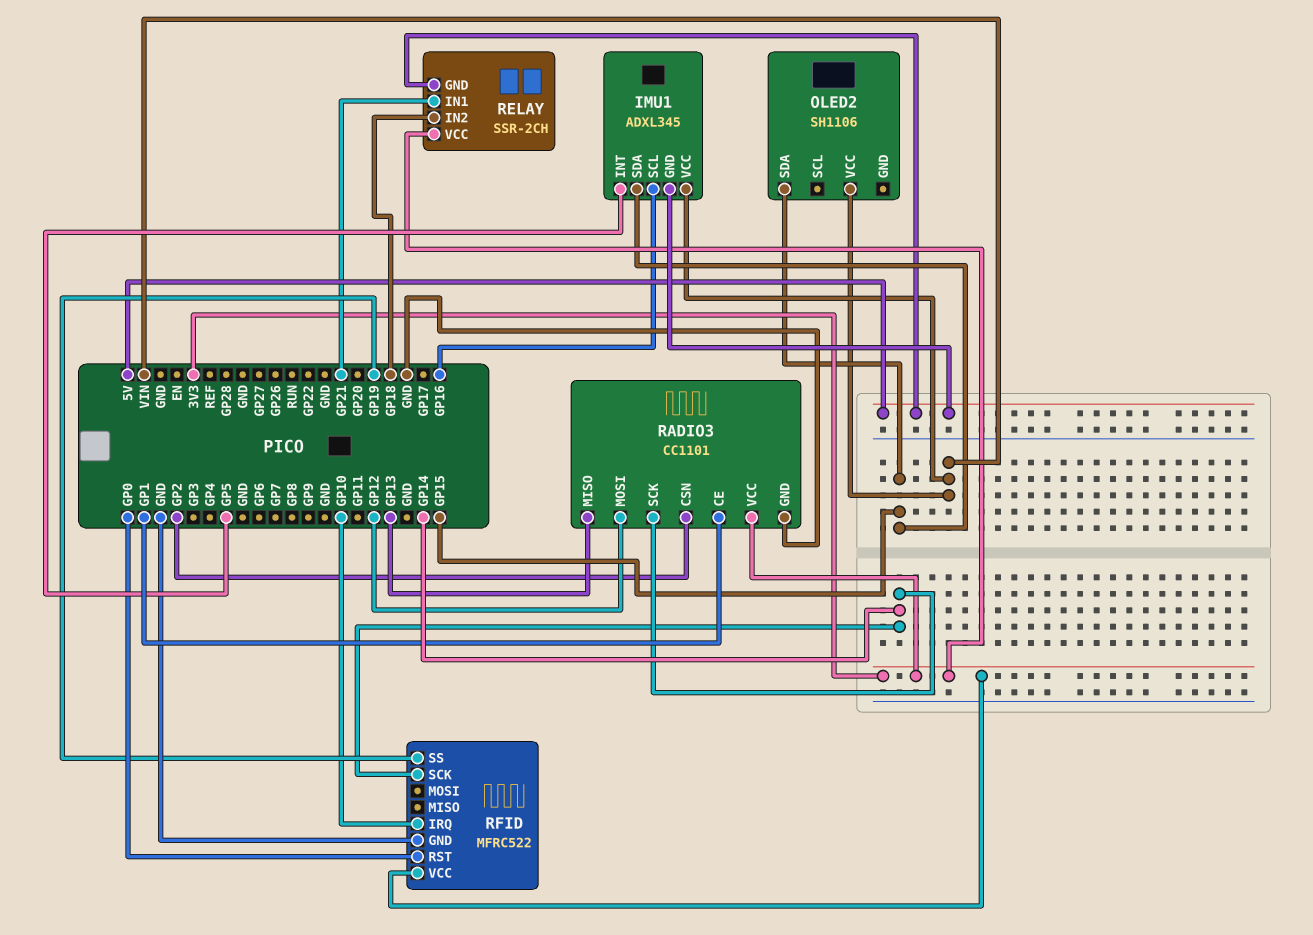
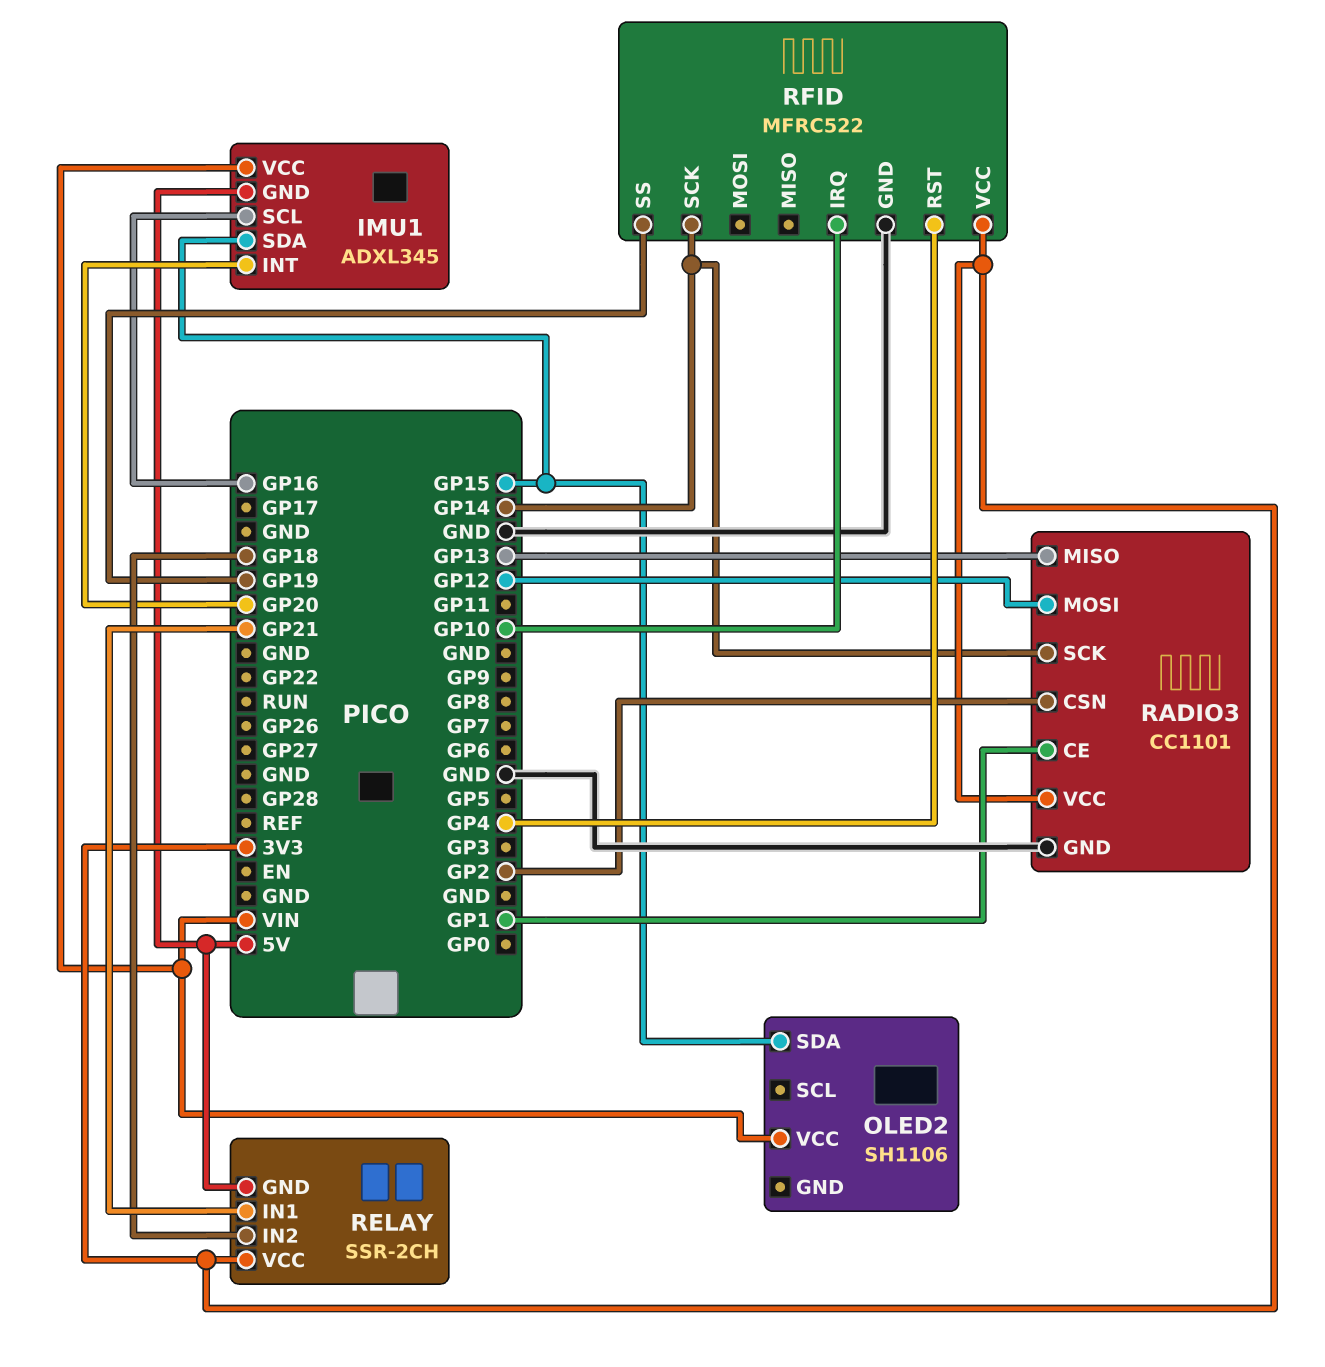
IMU1 pin INT: GP5 -> GP20
RFID pin RST: GP0 -> GP4

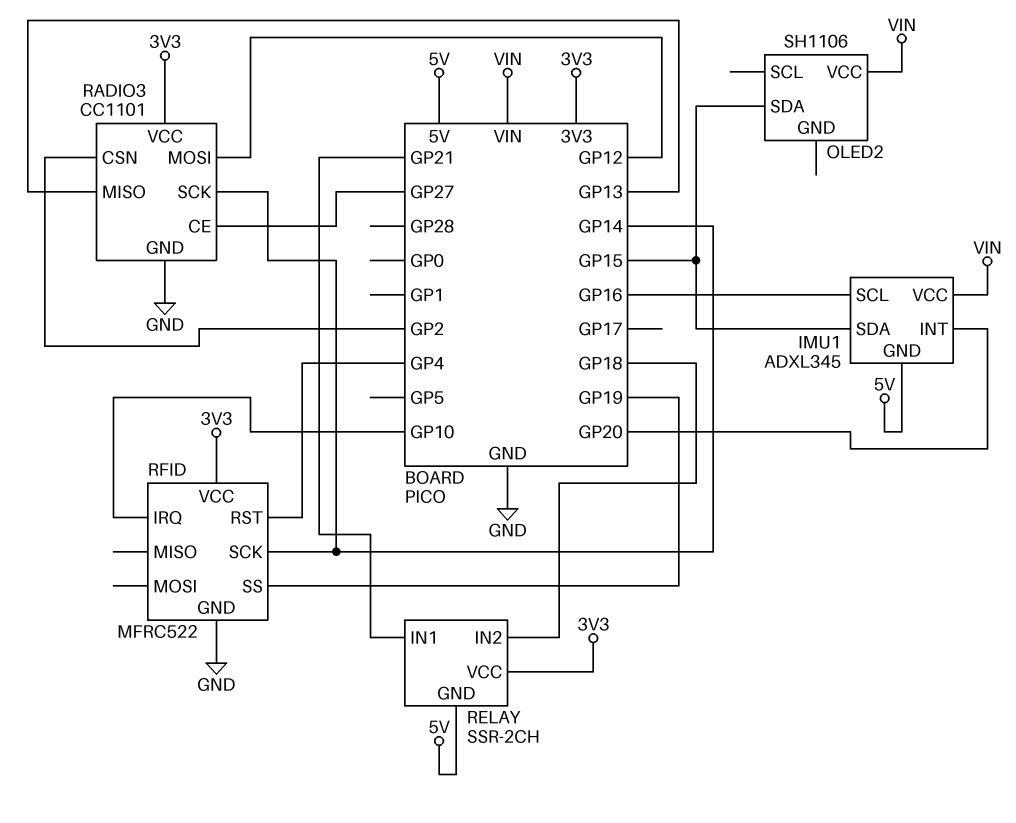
RADIO3 pin CE: GP1 -> GP27

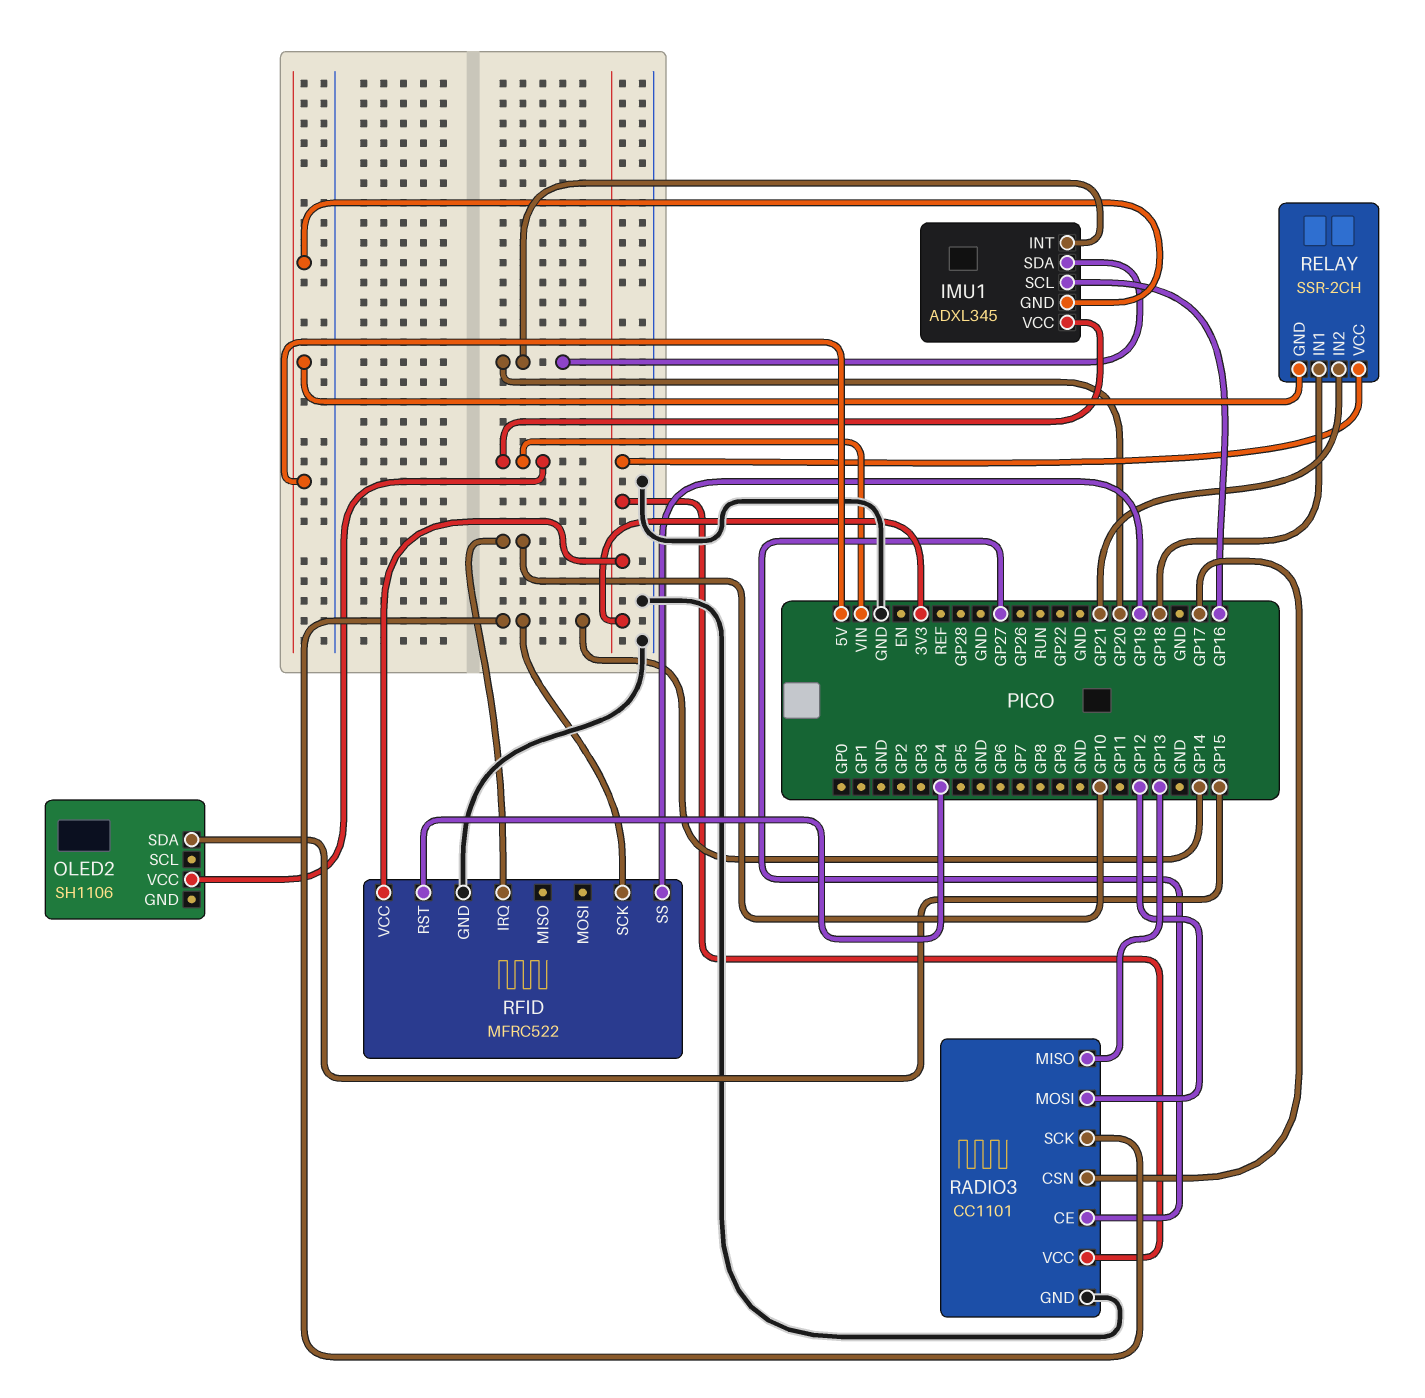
IMU1 pin SDA: GP15 -> GP20
RADIO3 pin CSN: GP2 -> GP17
RELAY pin IN1: GP21 -> GP18
RELAY pin IN2: GP18 -> GP21

